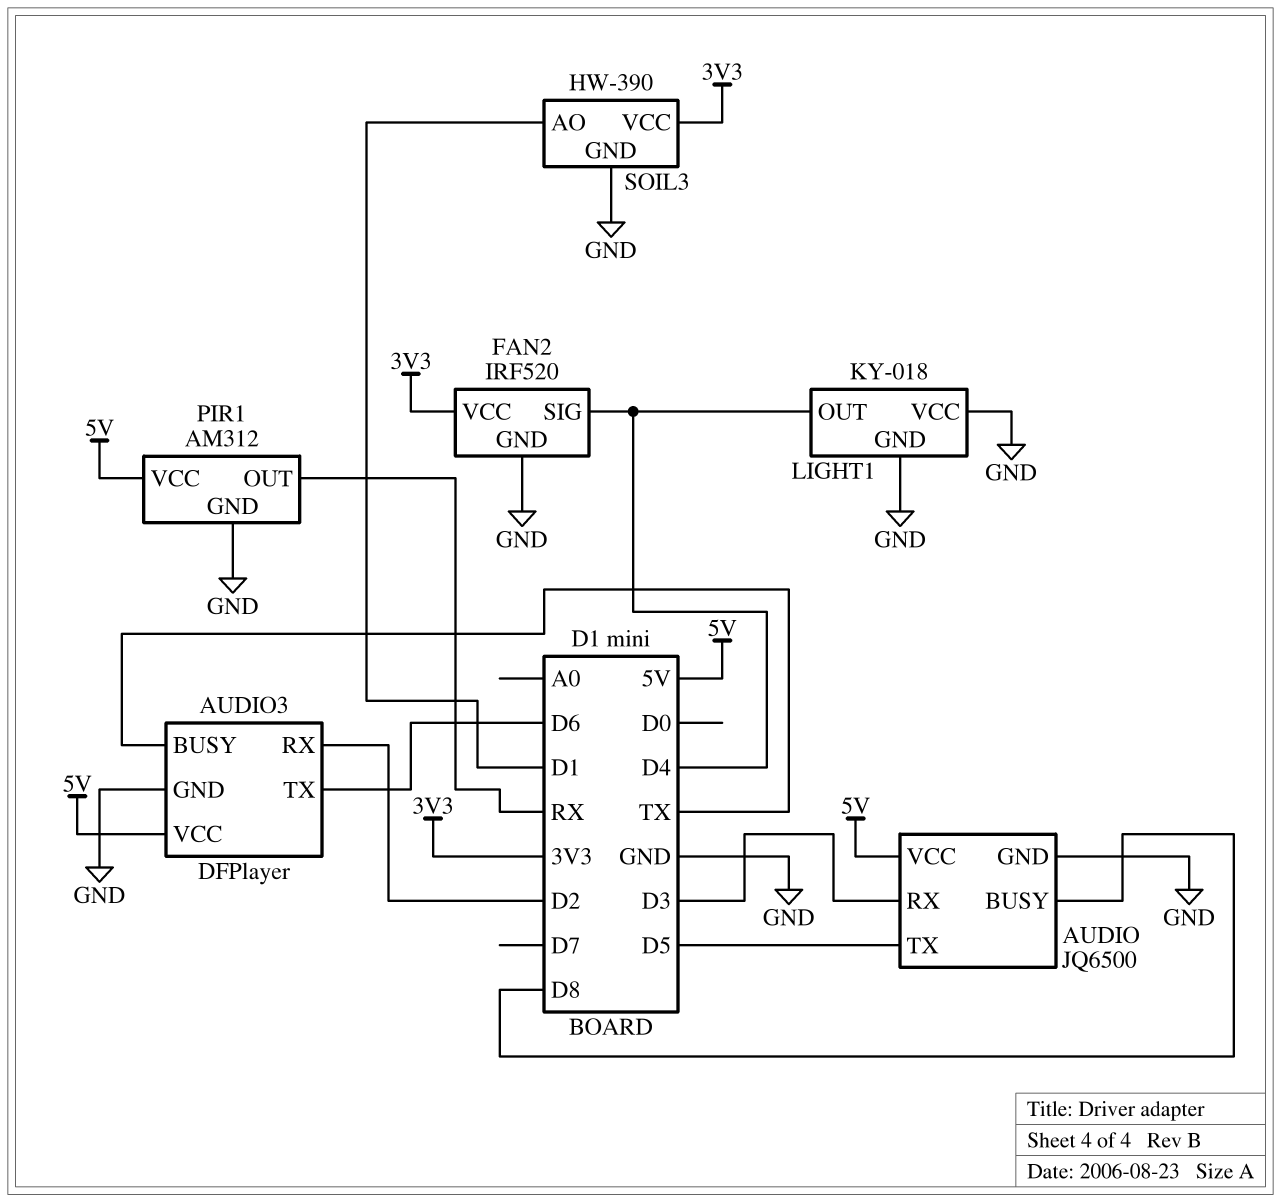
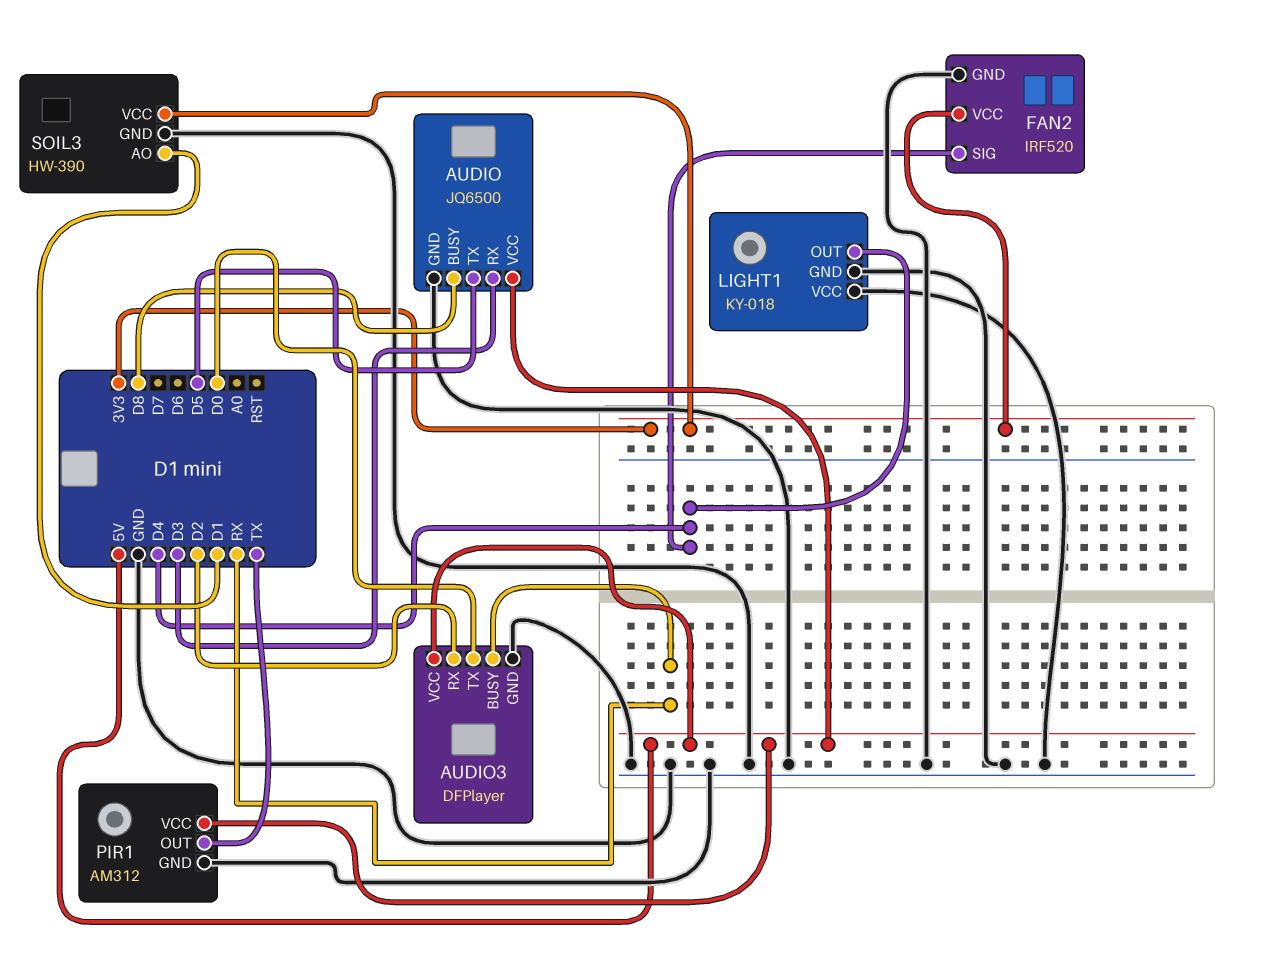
AUDIO3 pin BUSY: TX -> RX
AUDIO3 pin TX: D6 -> D0
PIR1 pin OUT: RX -> TX

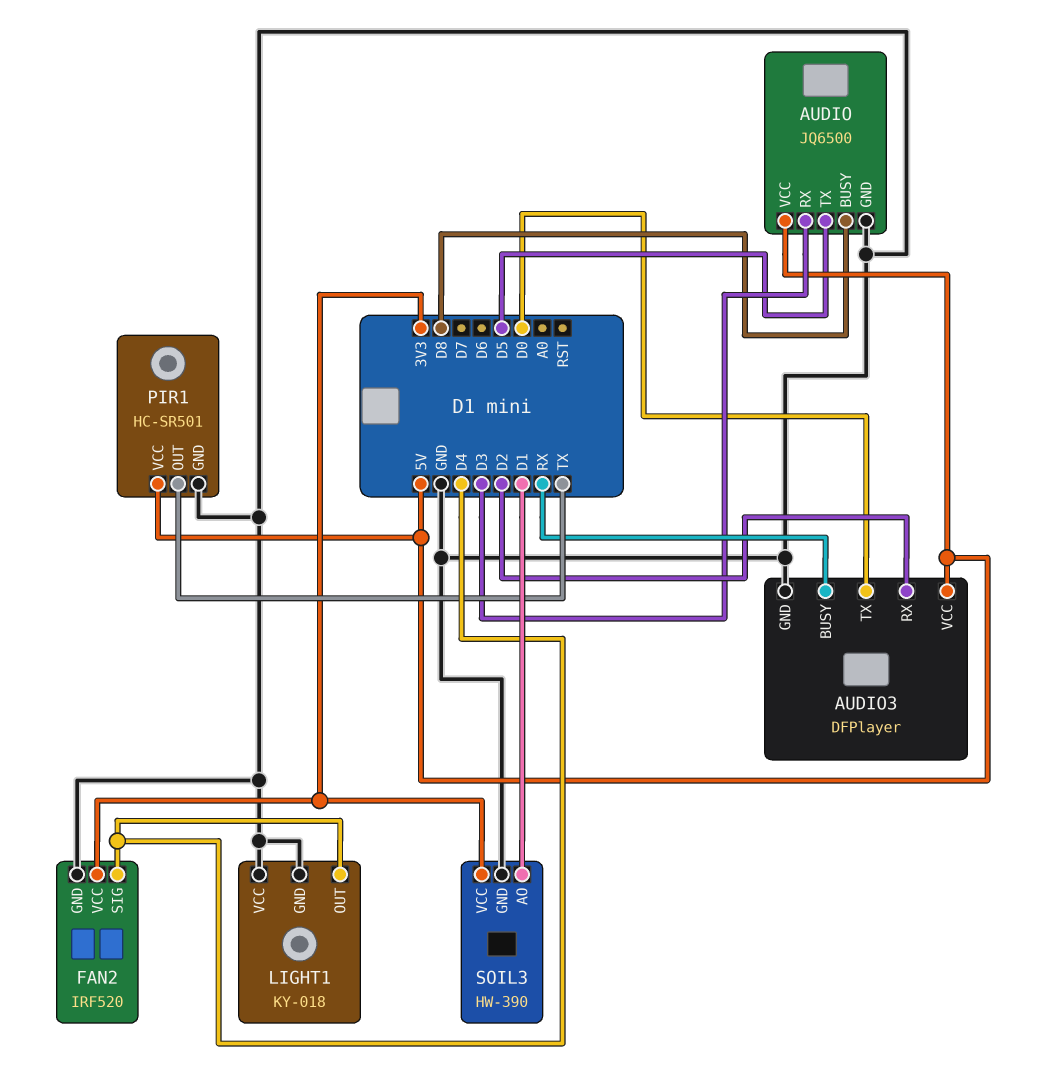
PIR1: AM312 -> HC-SR501

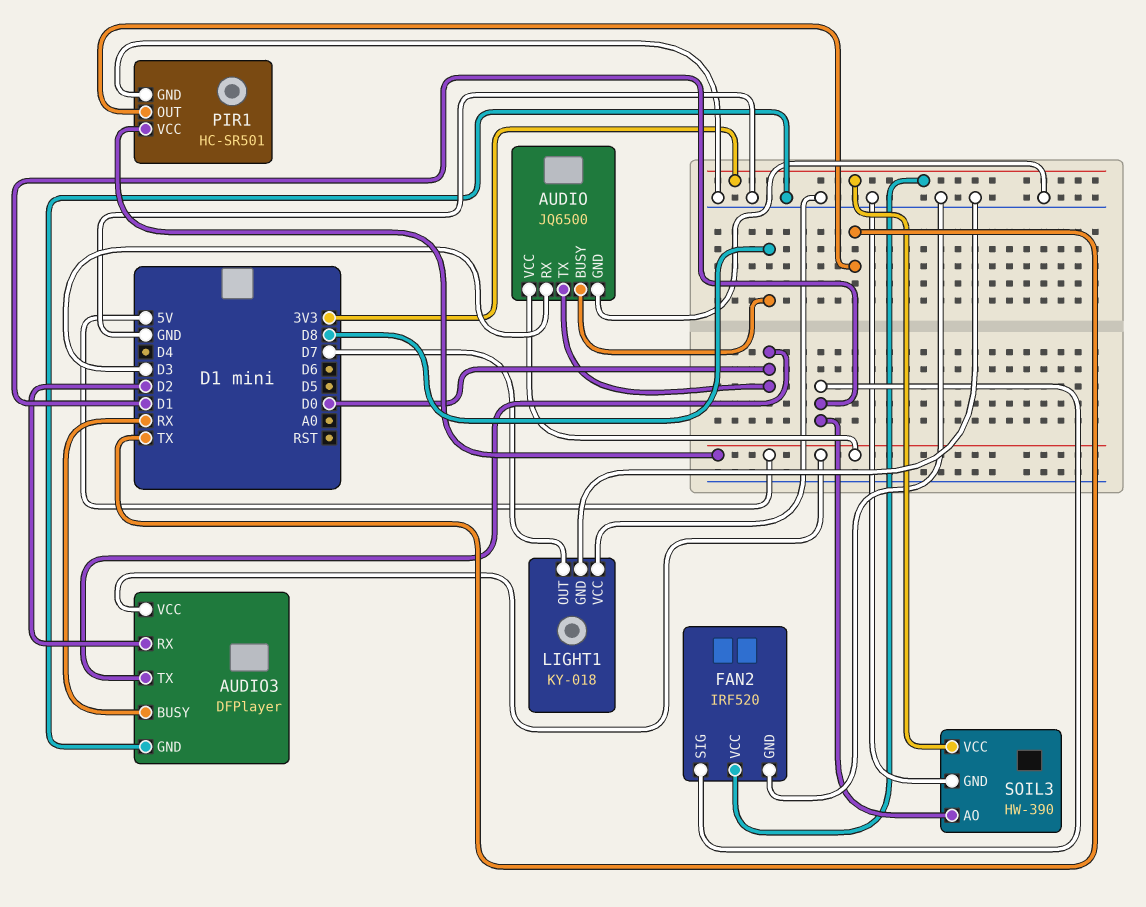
AUDIO pin TX: D5 -> D0
FAN2 pin SIG: D4 -> D1
LIGHT1 pin OUT: D4 -> D7

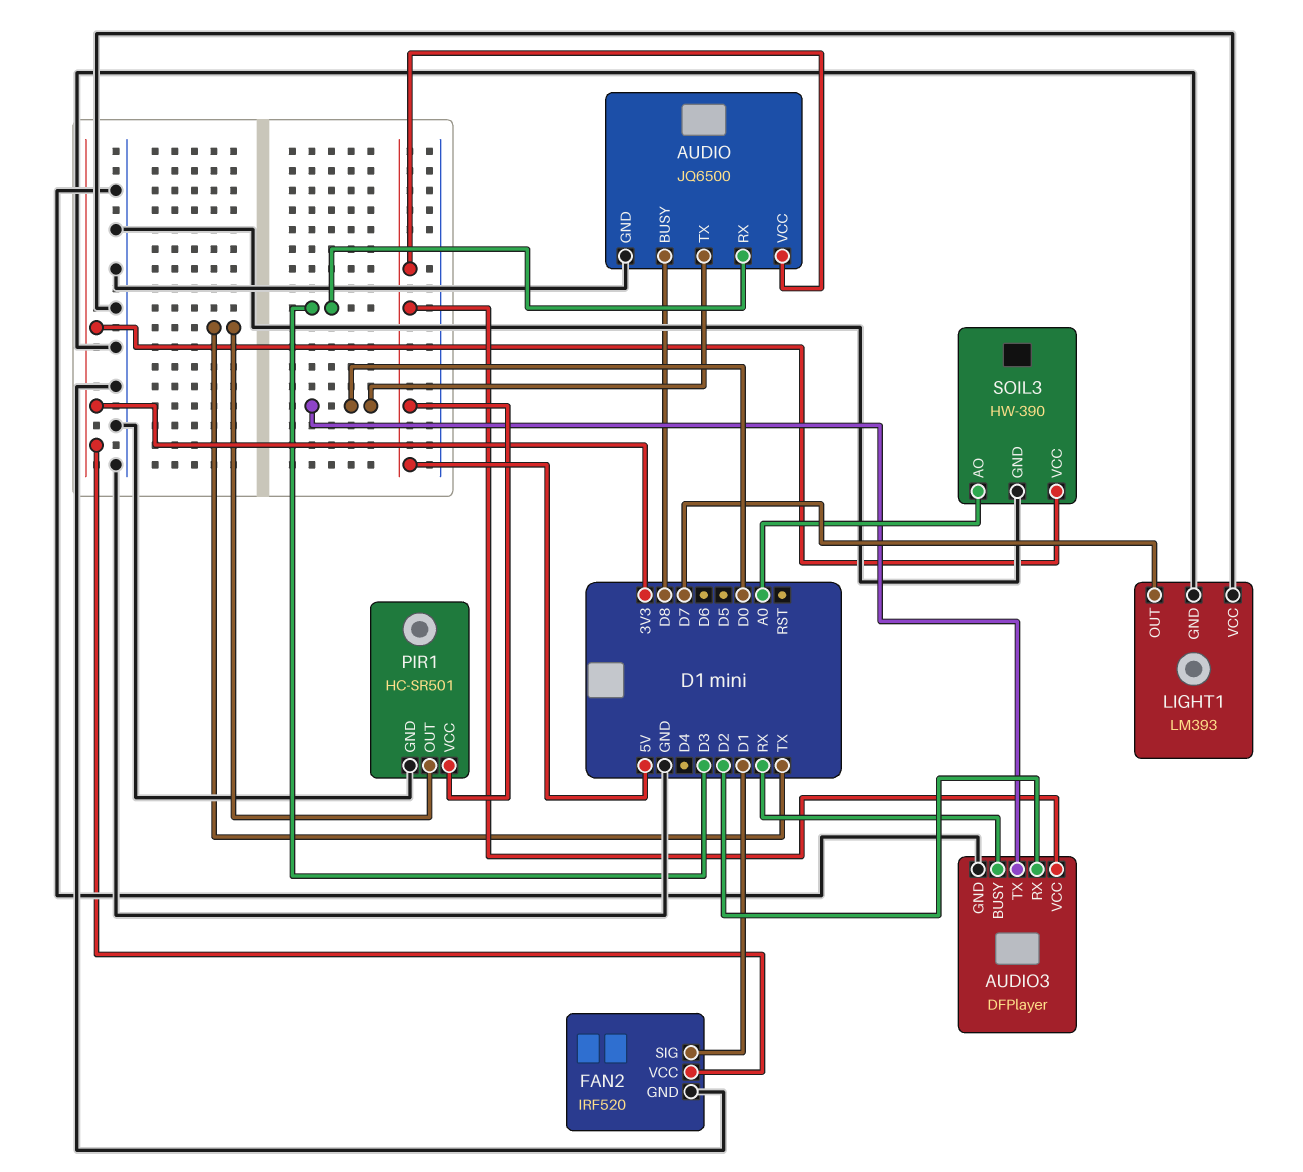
LIGHT1: KY-018 -> LM393
SOIL3 pin AO: D1 -> A0

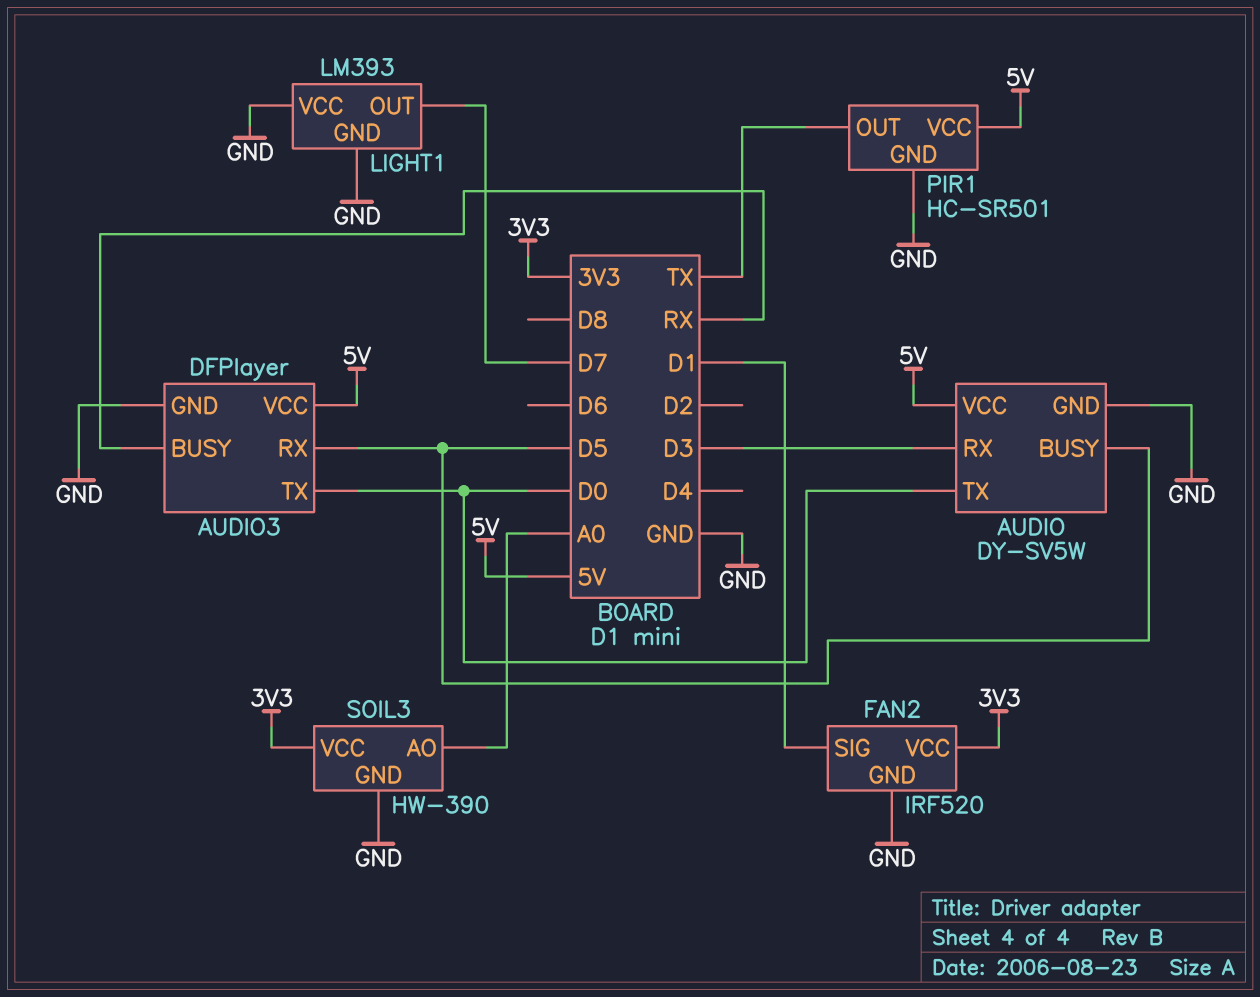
AUDIO: JQ6500 -> DY-SV5W
AUDIO pin BUSY: D8 -> D5
AUDIO3 pin RX: D2 -> D5

